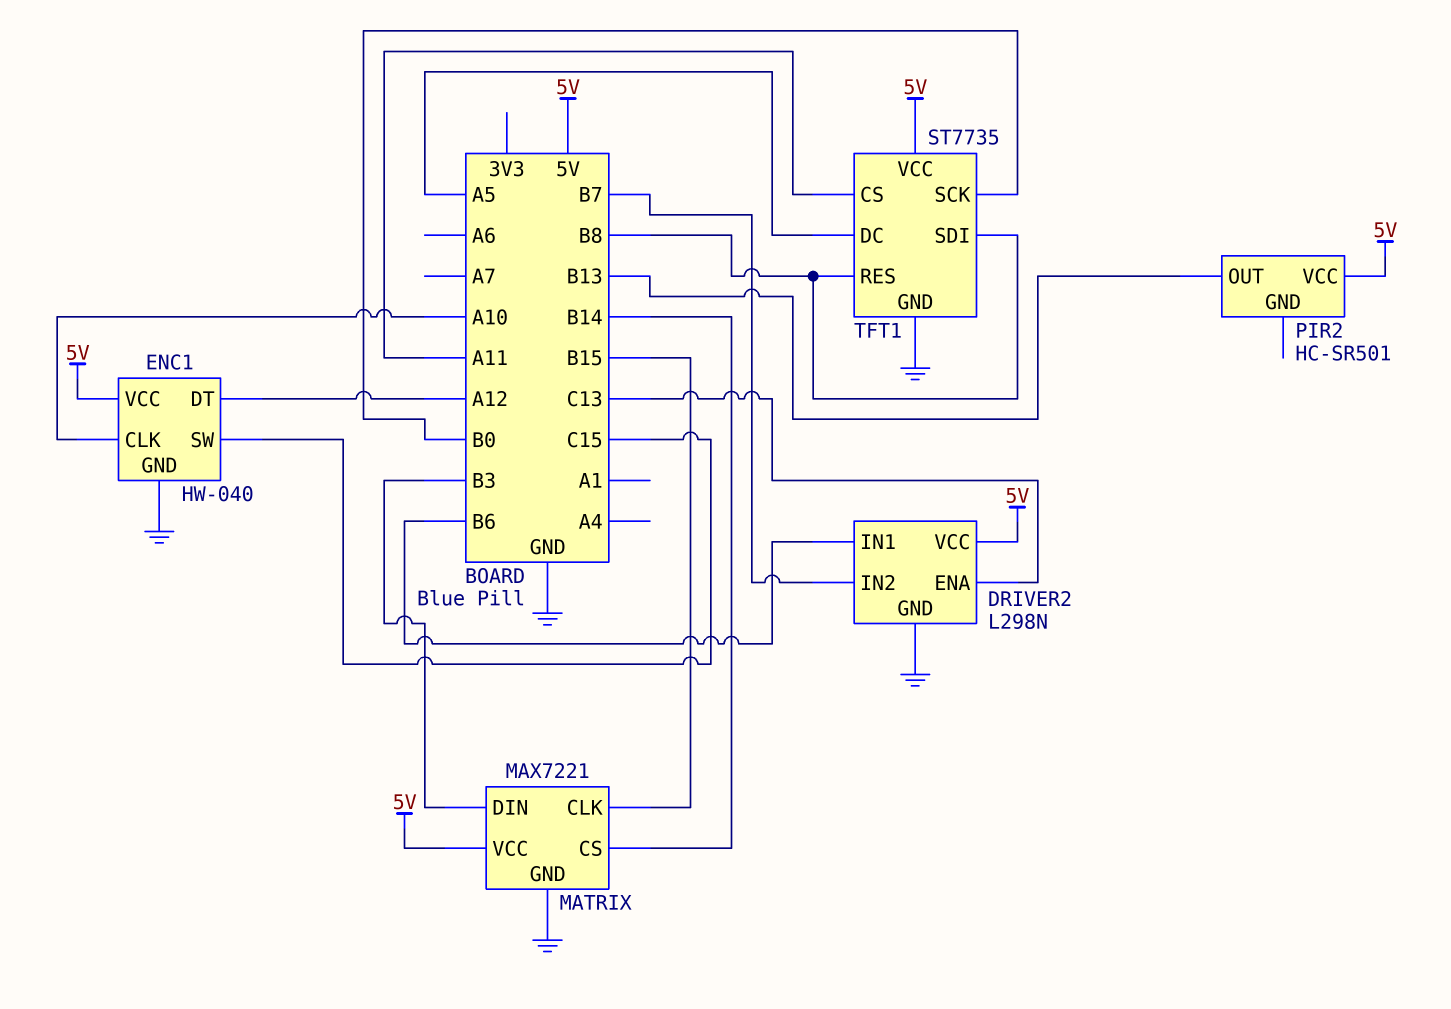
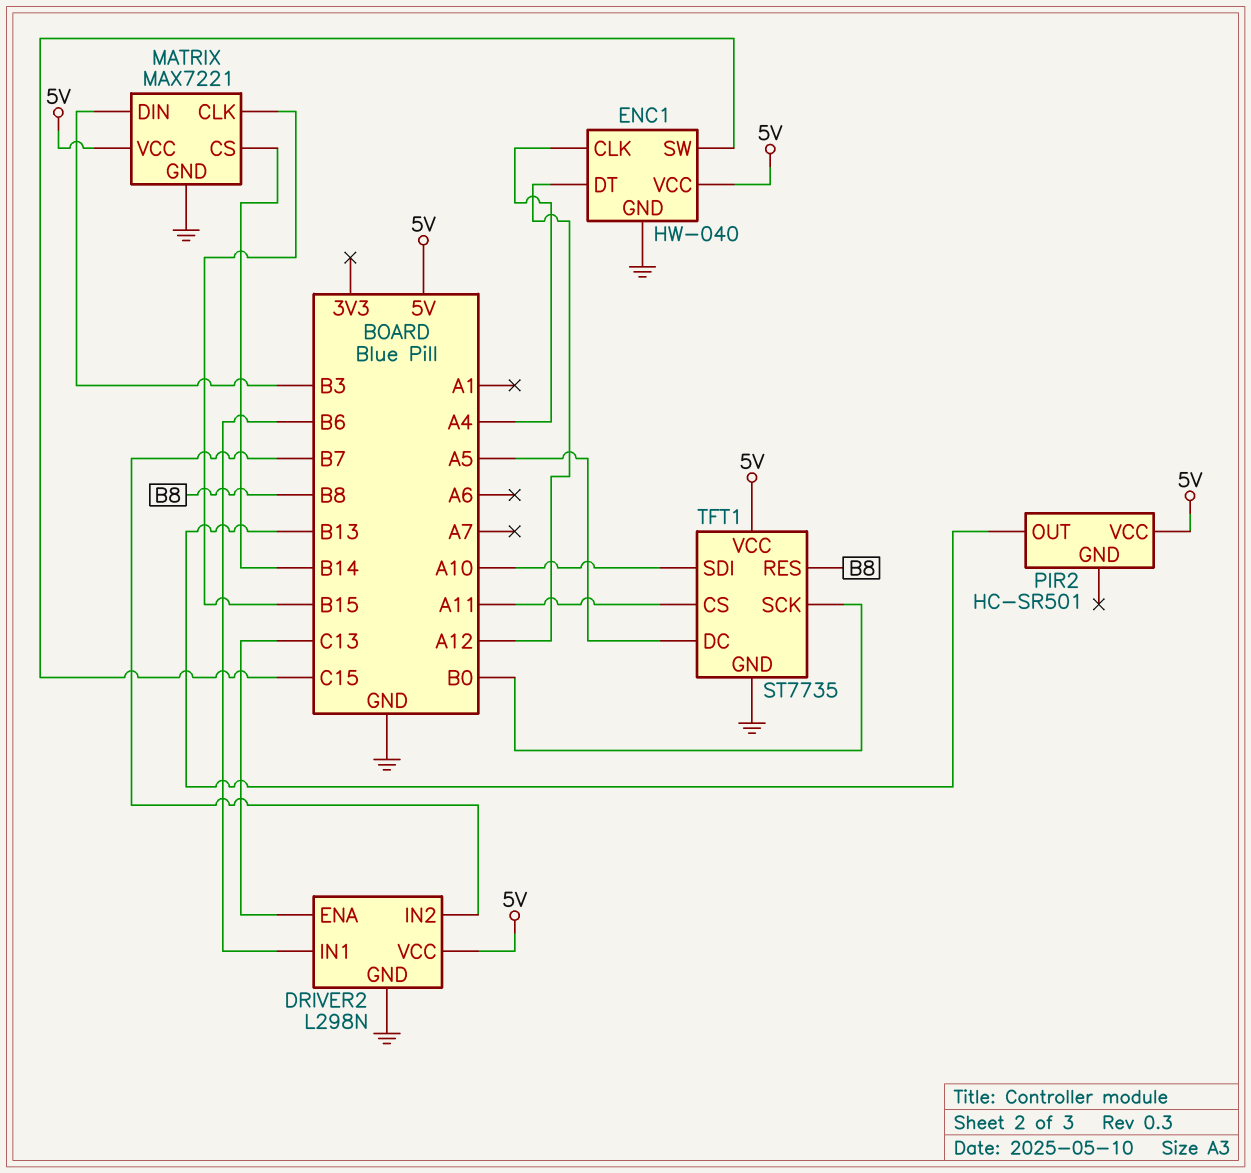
ENC1 pin CLK: A10 -> A4
TFT1 pin SDI: B8 -> A10

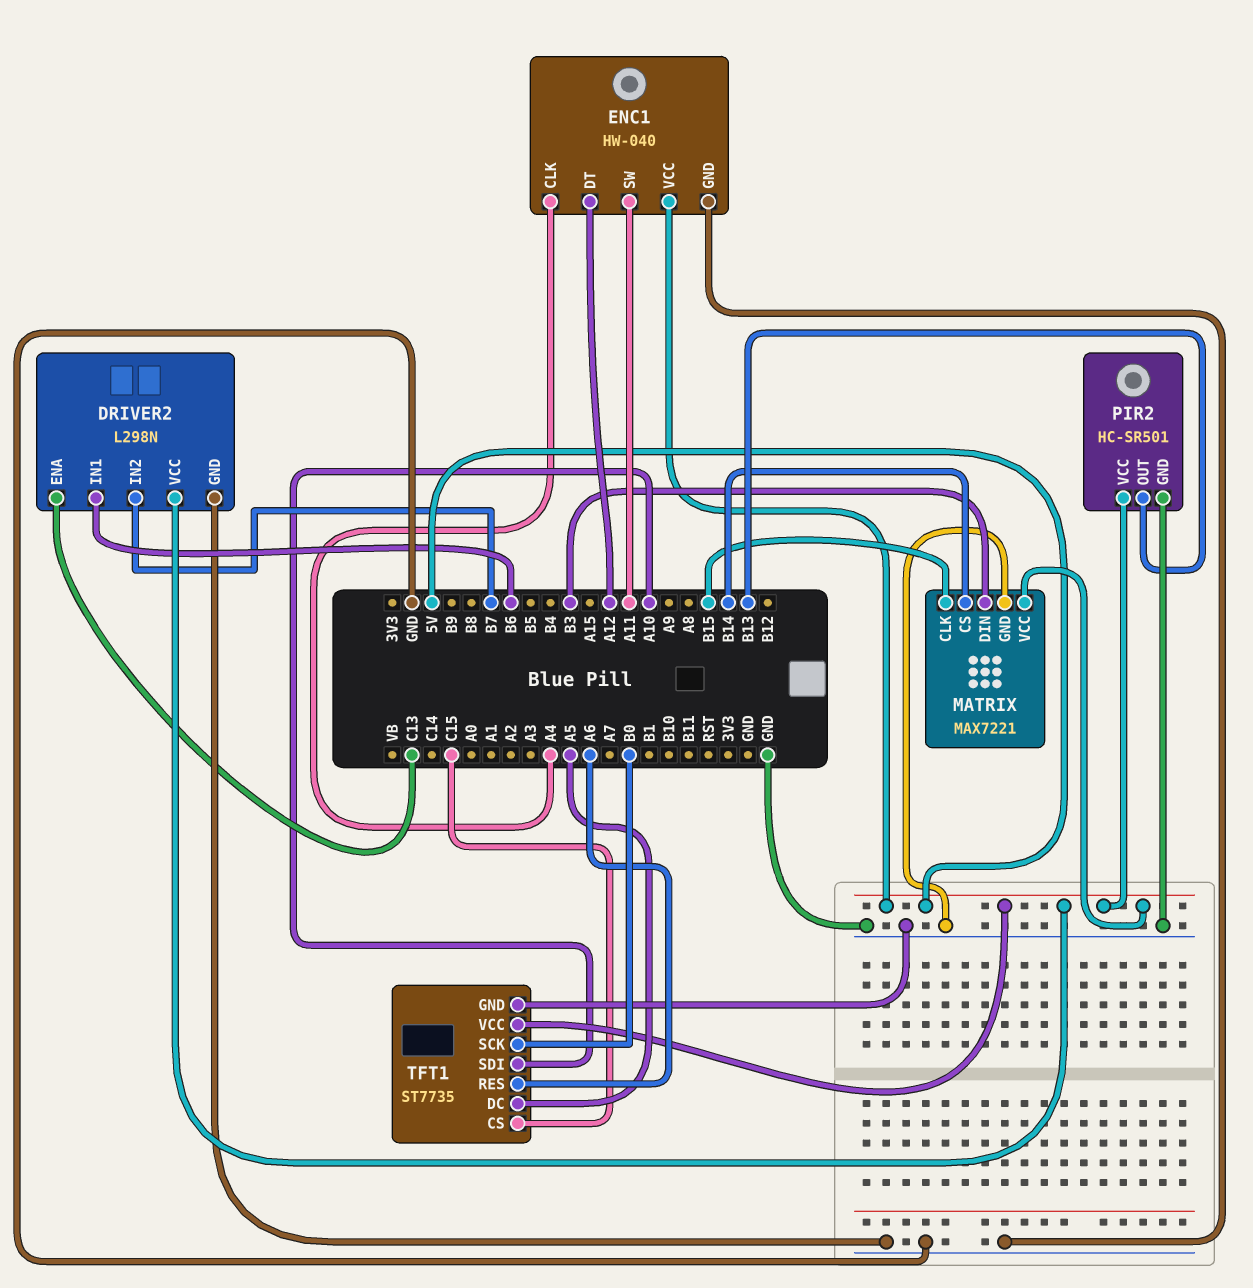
ENC1 pin SW: C15 -> A11
PIR2 pin GND: none -> GND
TFT1 pin CS: A11 -> C15
TFT1 pin RES: B8 -> A6

